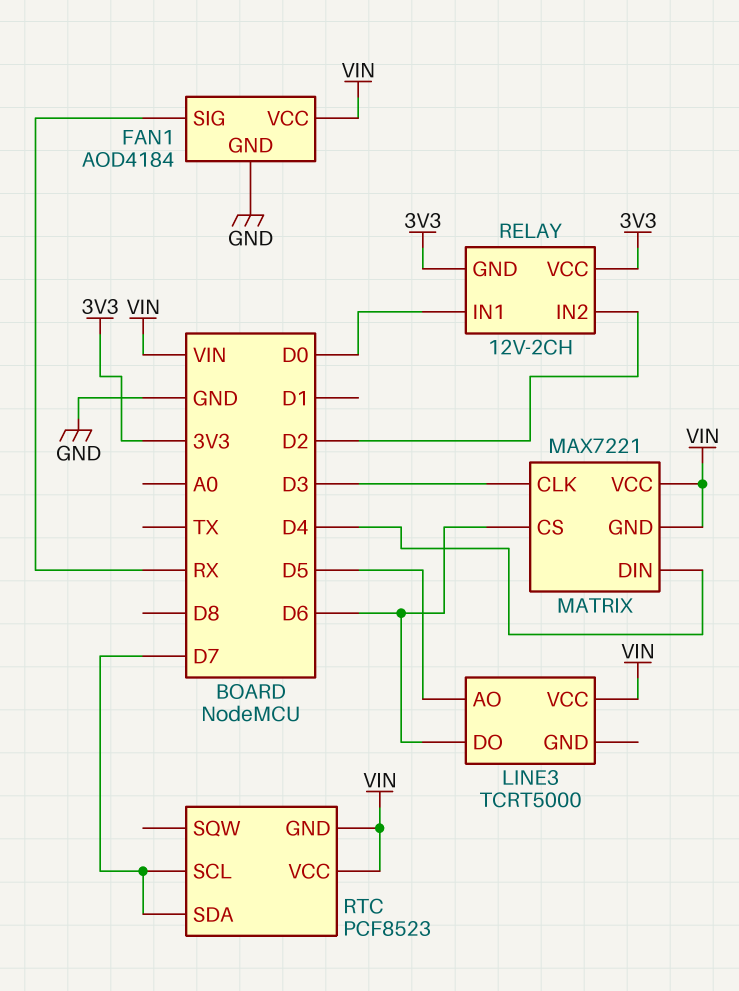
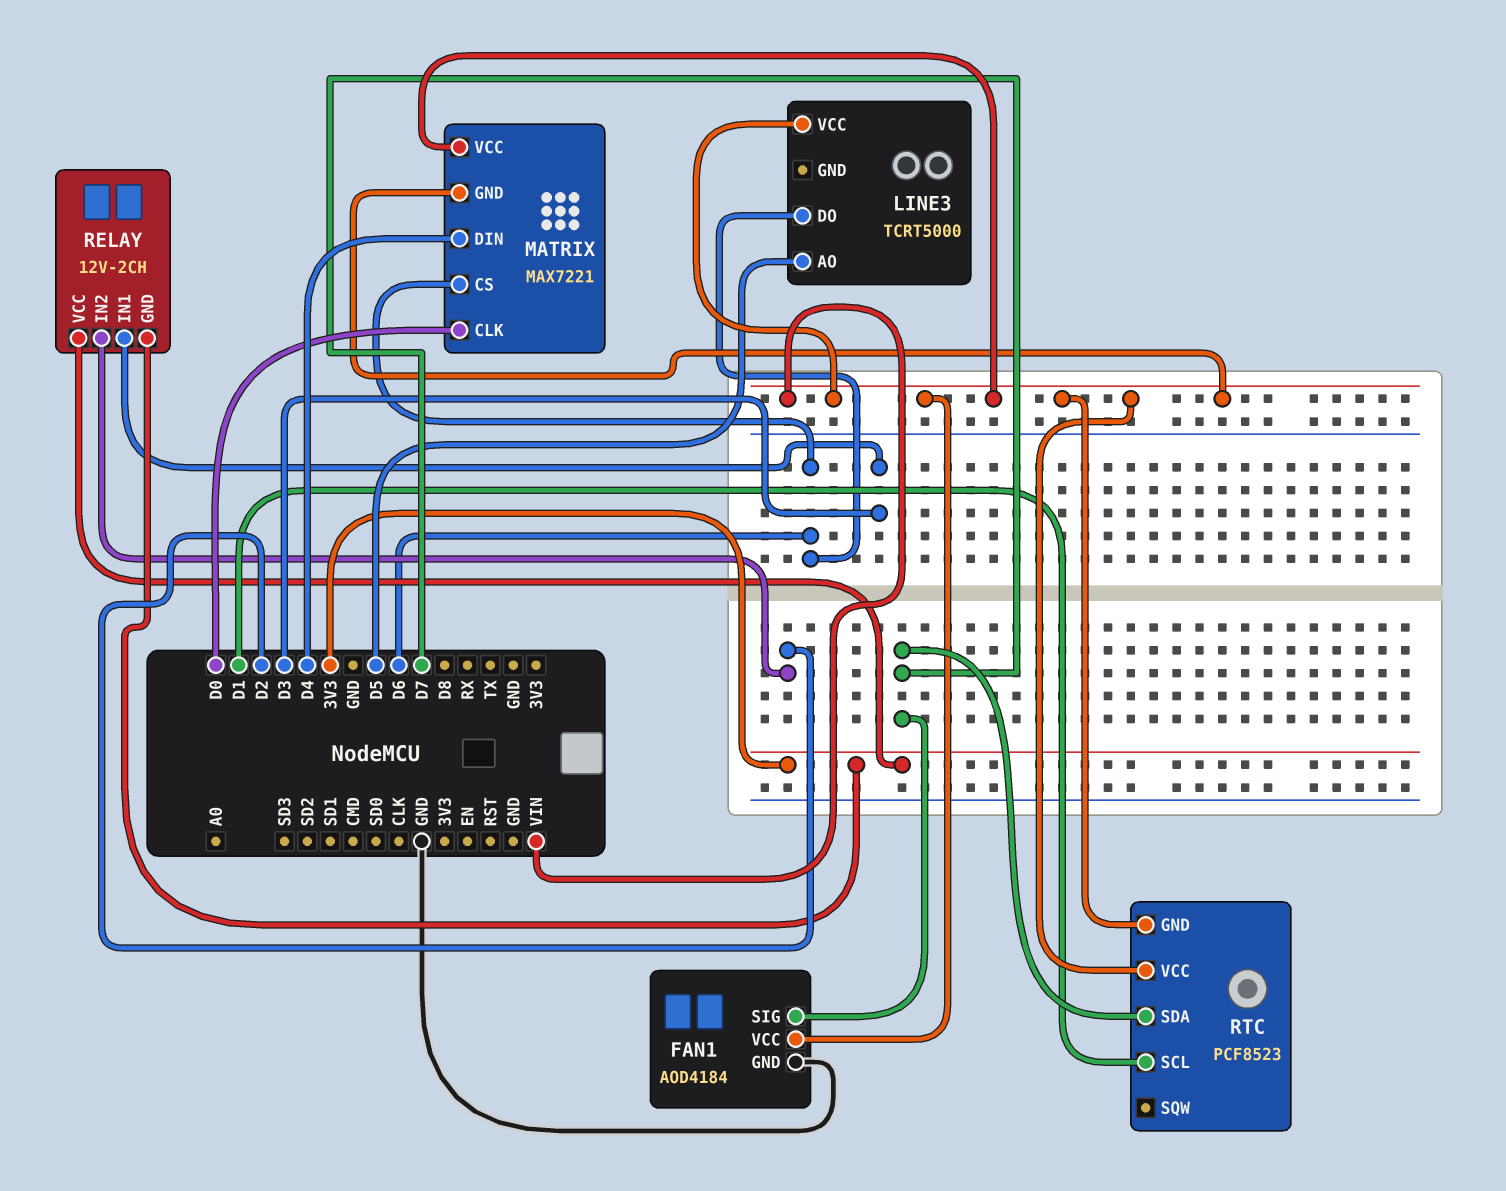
FAN1 pin SIG: RX -> D7
MATRIX pin CLK: D3 -> D0
RELAY pin IN1: D0 -> D3
RTC pin SCL: D7 -> D1

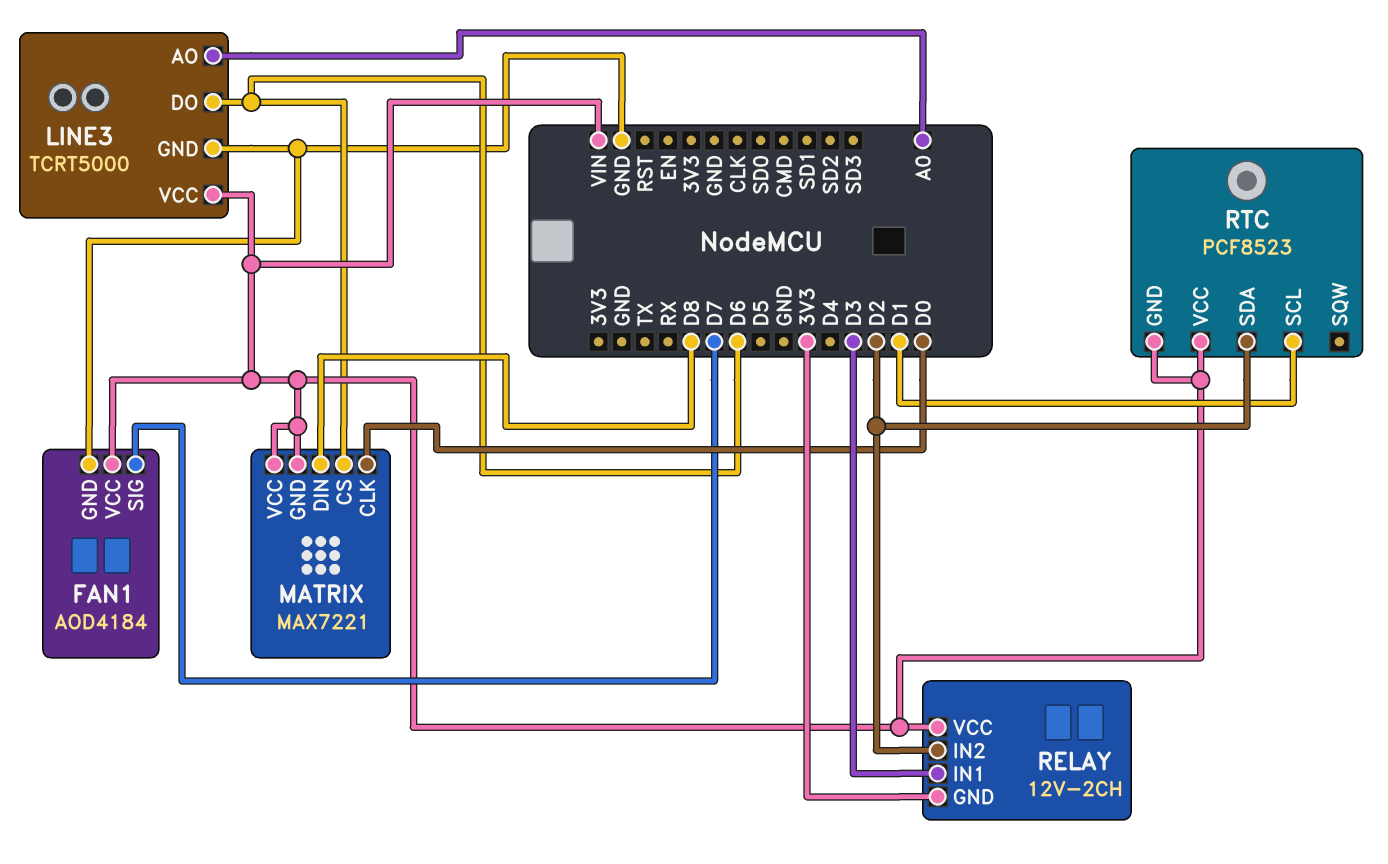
LINE3 pin AO: D5 -> A0
LINE3 pin GND: none -> GND
MATRIX pin DIN: D4 -> D8
RELAY pin VCC: 3V3 -> VIN
RTC pin SDA: D7 -> D2

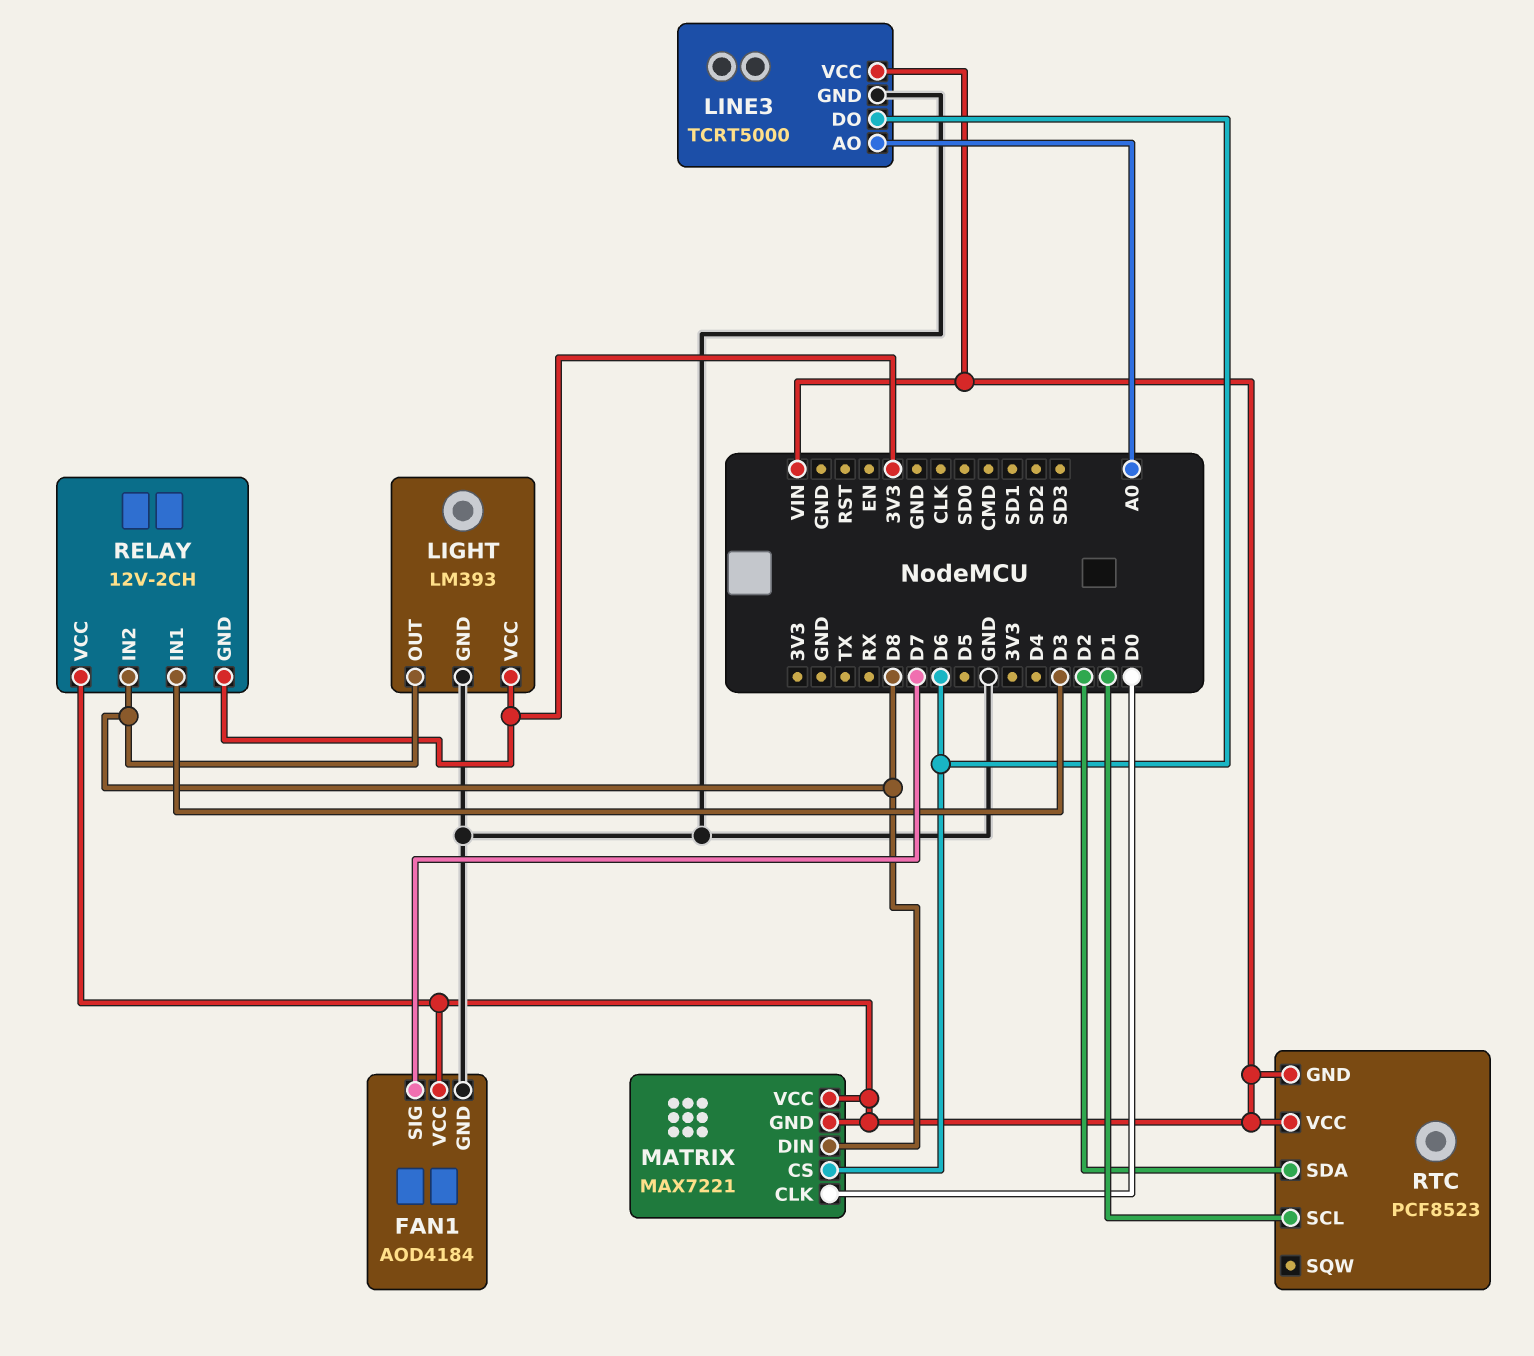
LIGHT: none -> LM393
LIGHT pin GND: none -> GND
LIGHT pin OUT: none -> D8
LIGHT pin VCC: none -> 3V3
RELAY pin IN2: D2 -> D8

